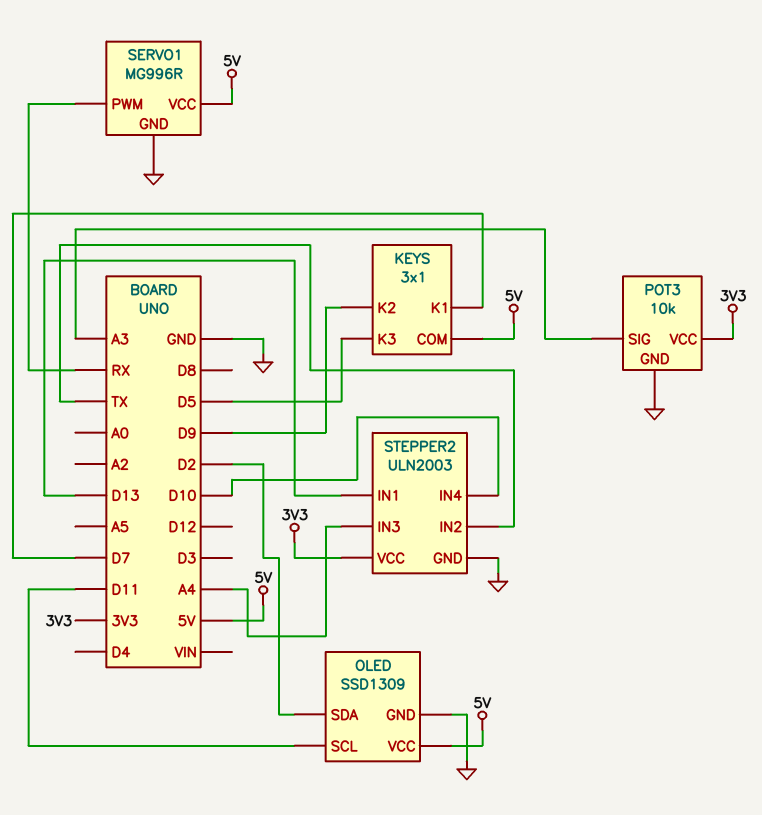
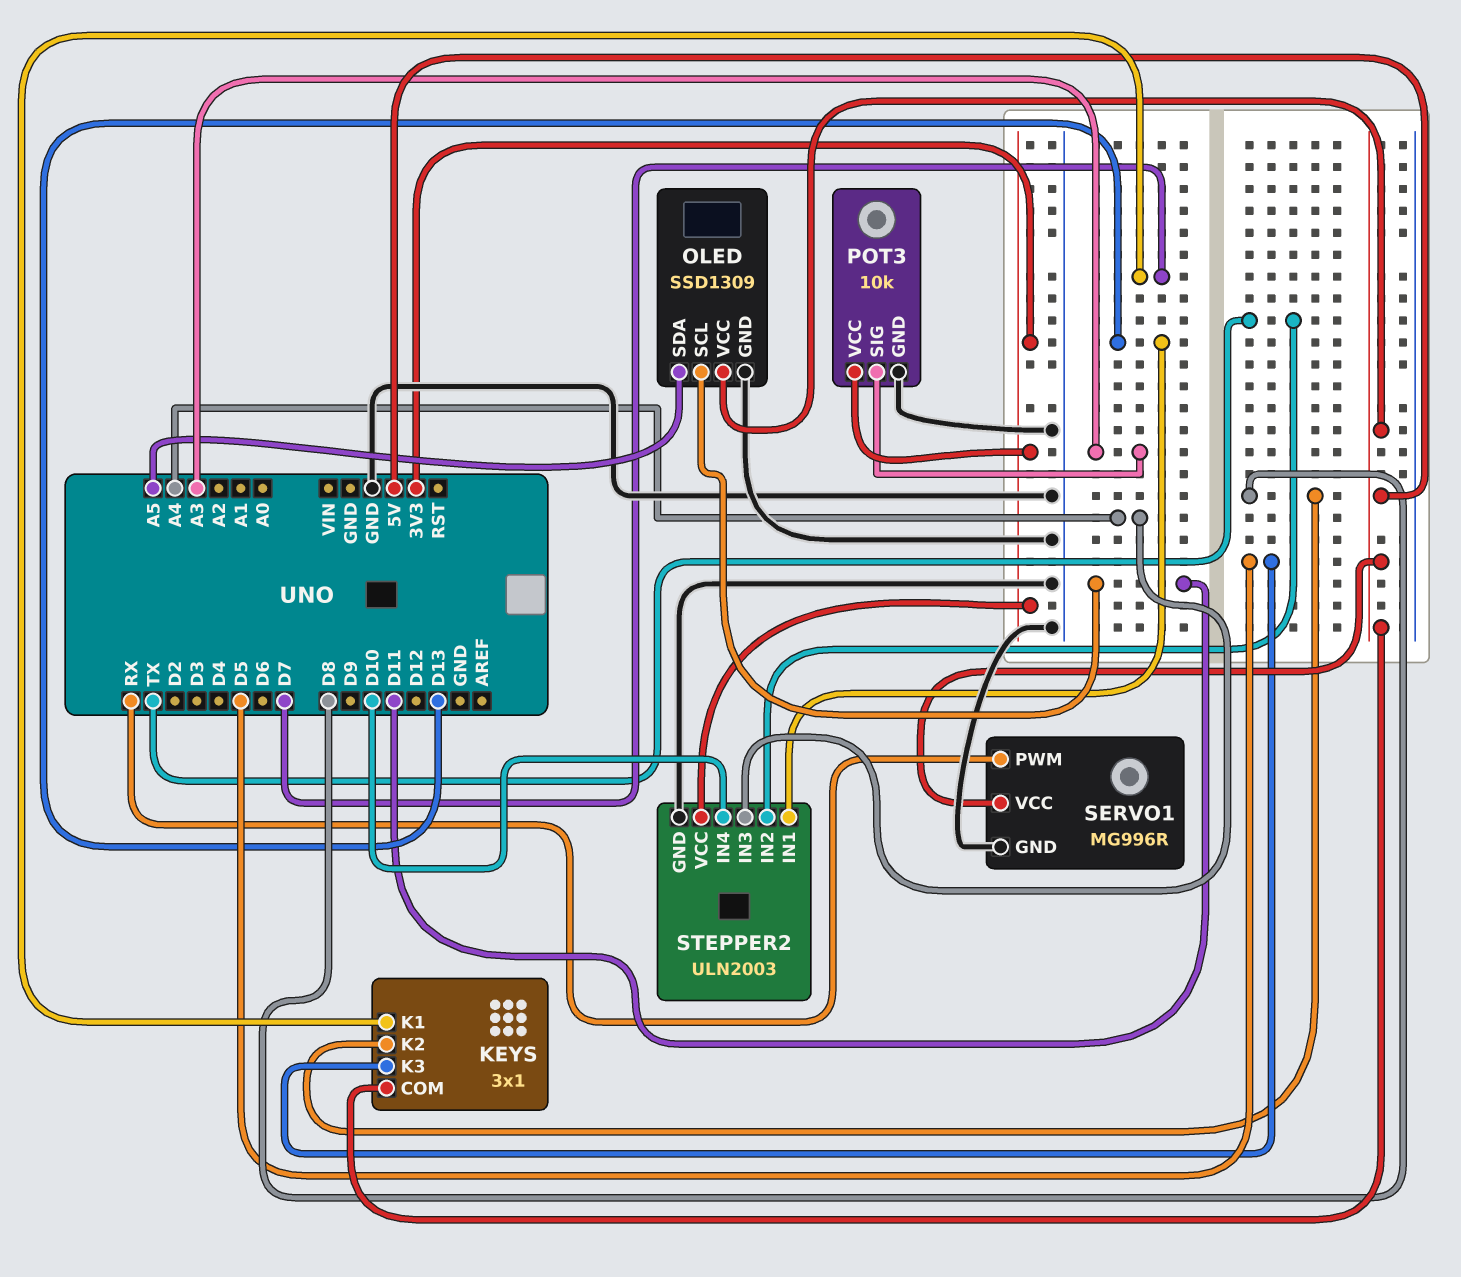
KEYS pin K2: D9 -> D8
OLED pin SDA: D2 -> A5

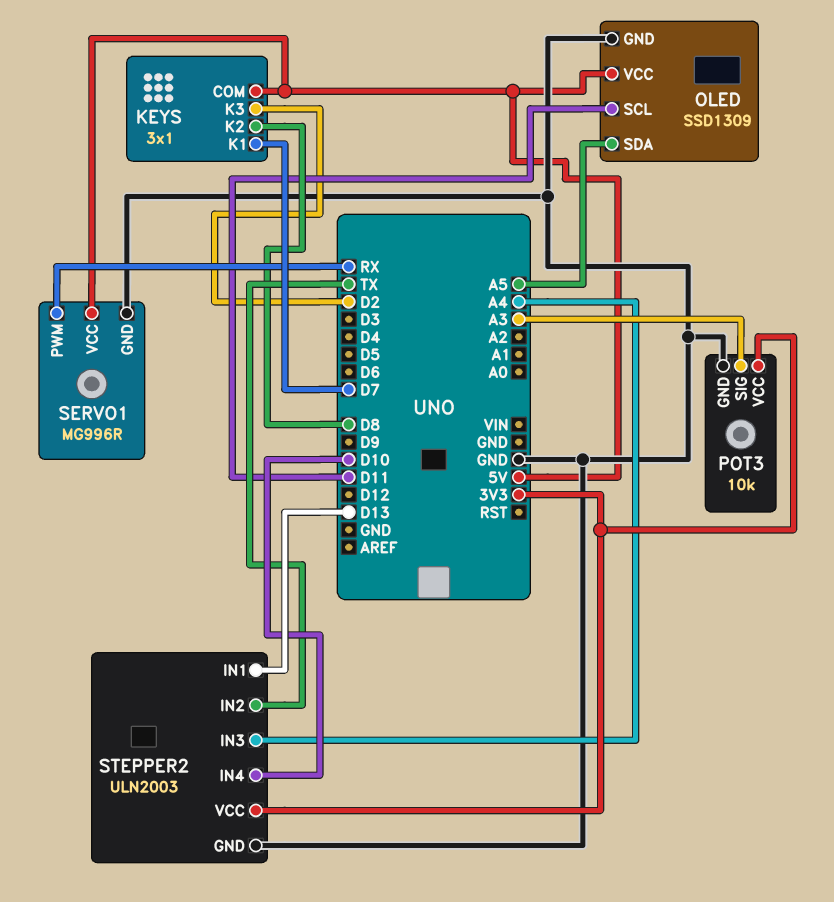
KEYS pin K3: D5 -> D2

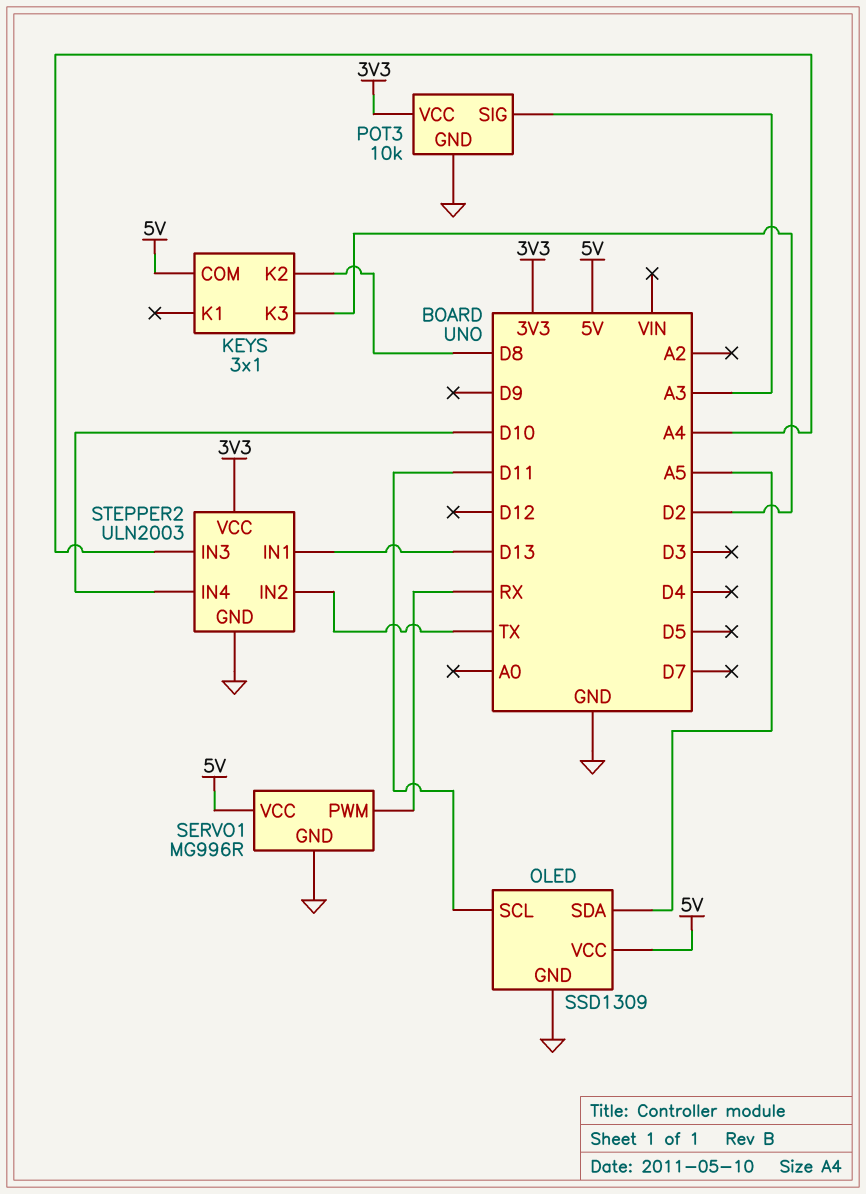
KEYS pin K1: D7 -> none

